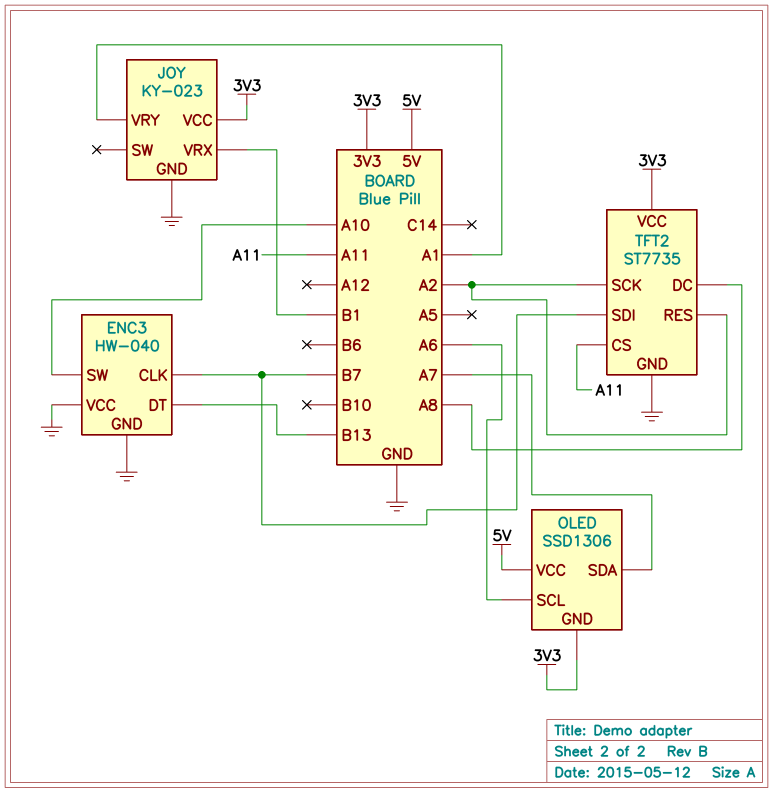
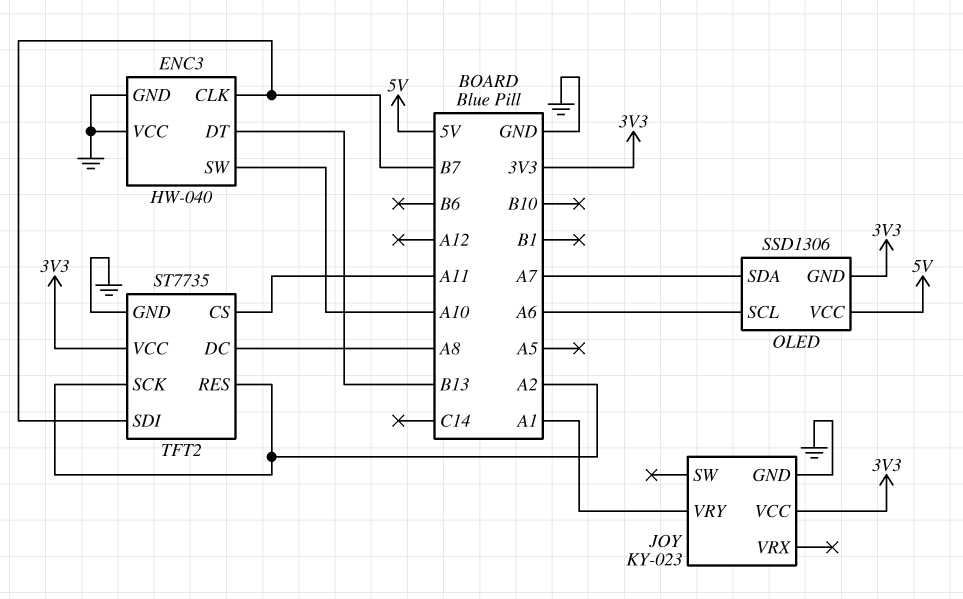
JOY pin VRX: B1 -> none

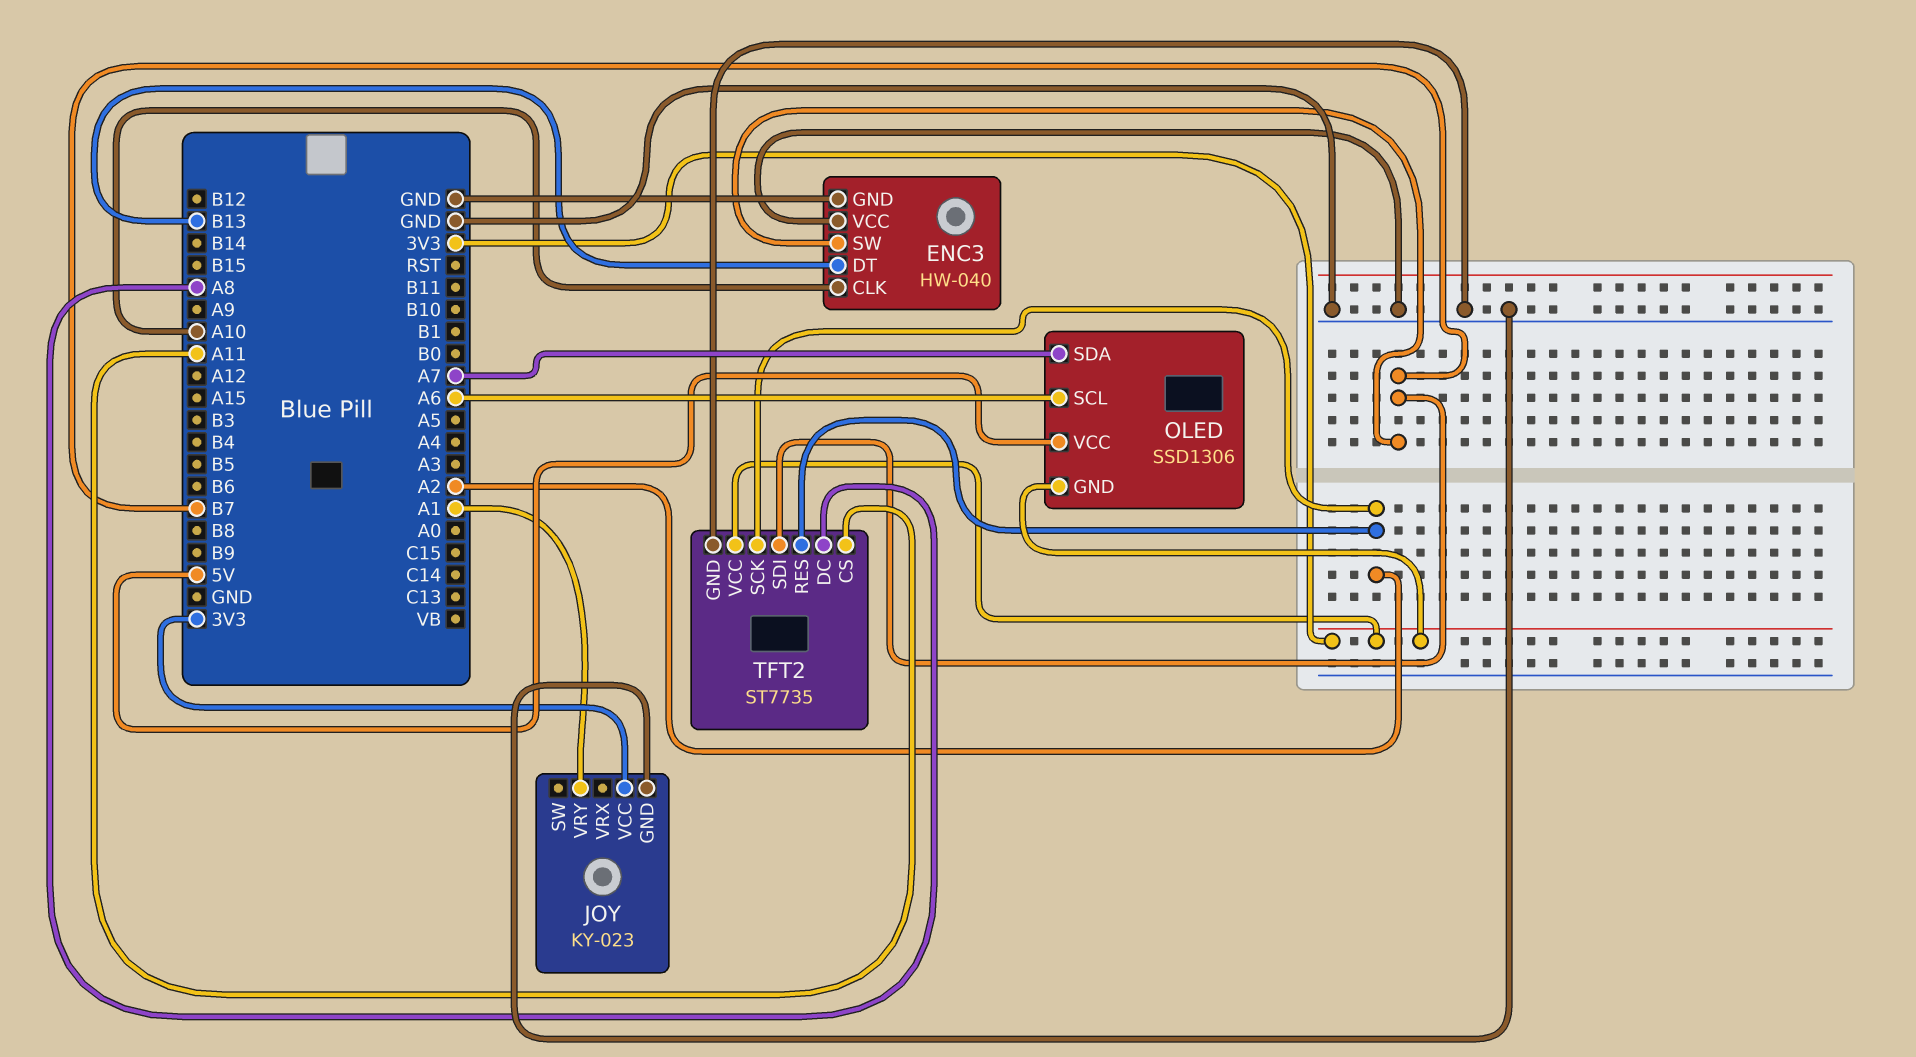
ENC3 pin CLK: B7 -> A10
ENC3 pin SW: A10 -> B7

